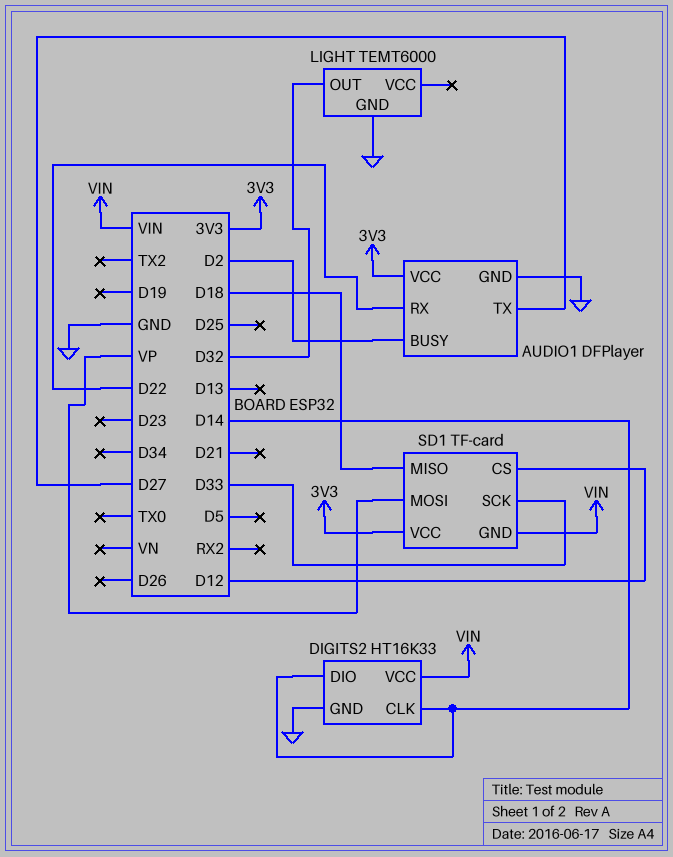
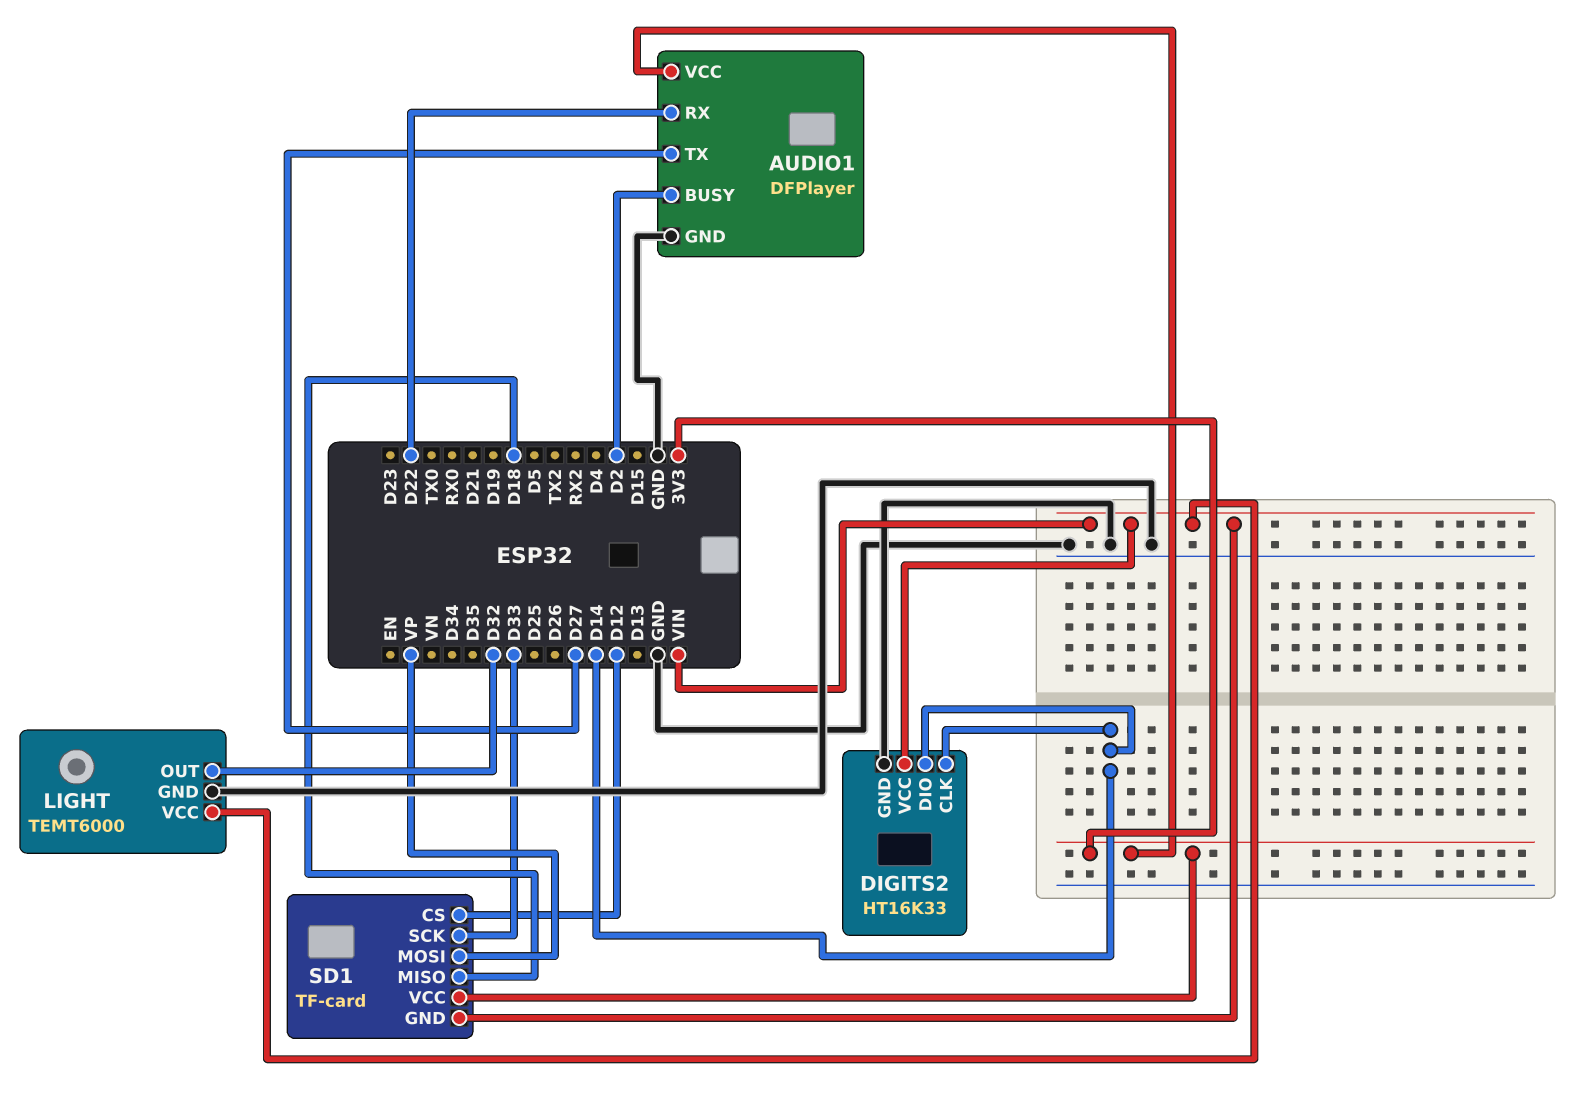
LIGHT pin VCC: none -> VIN

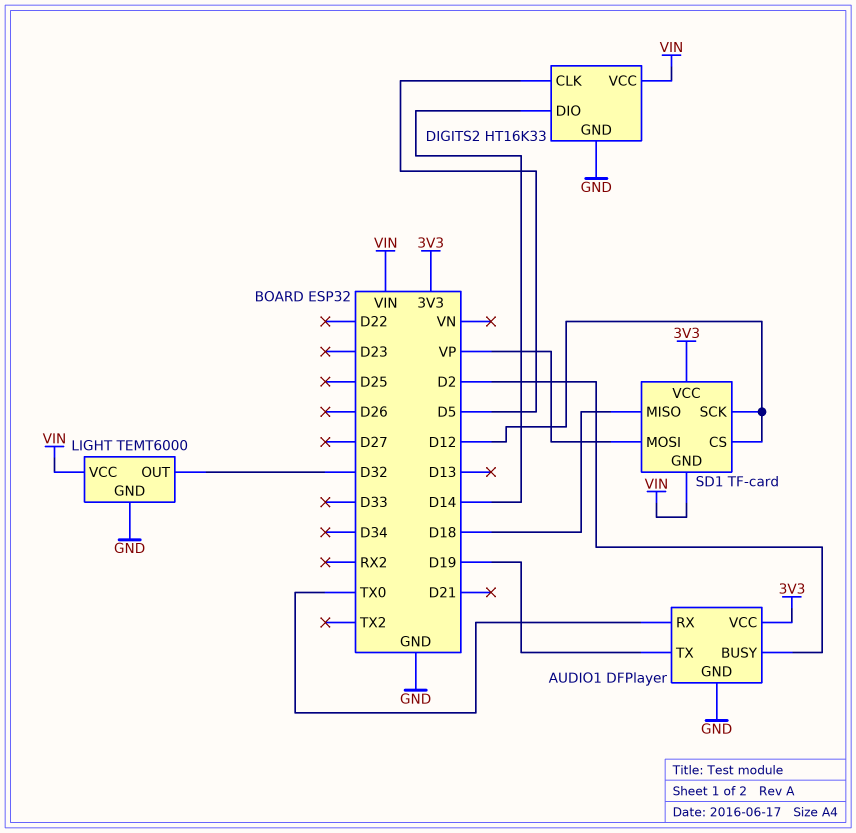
AUDIO1 pin RX: D22 -> TX0
AUDIO1 pin TX: D27 -> D19
DIGITS2 pin CLK: D14 -> D5
SD1 pin SCK: D33 -> D12

